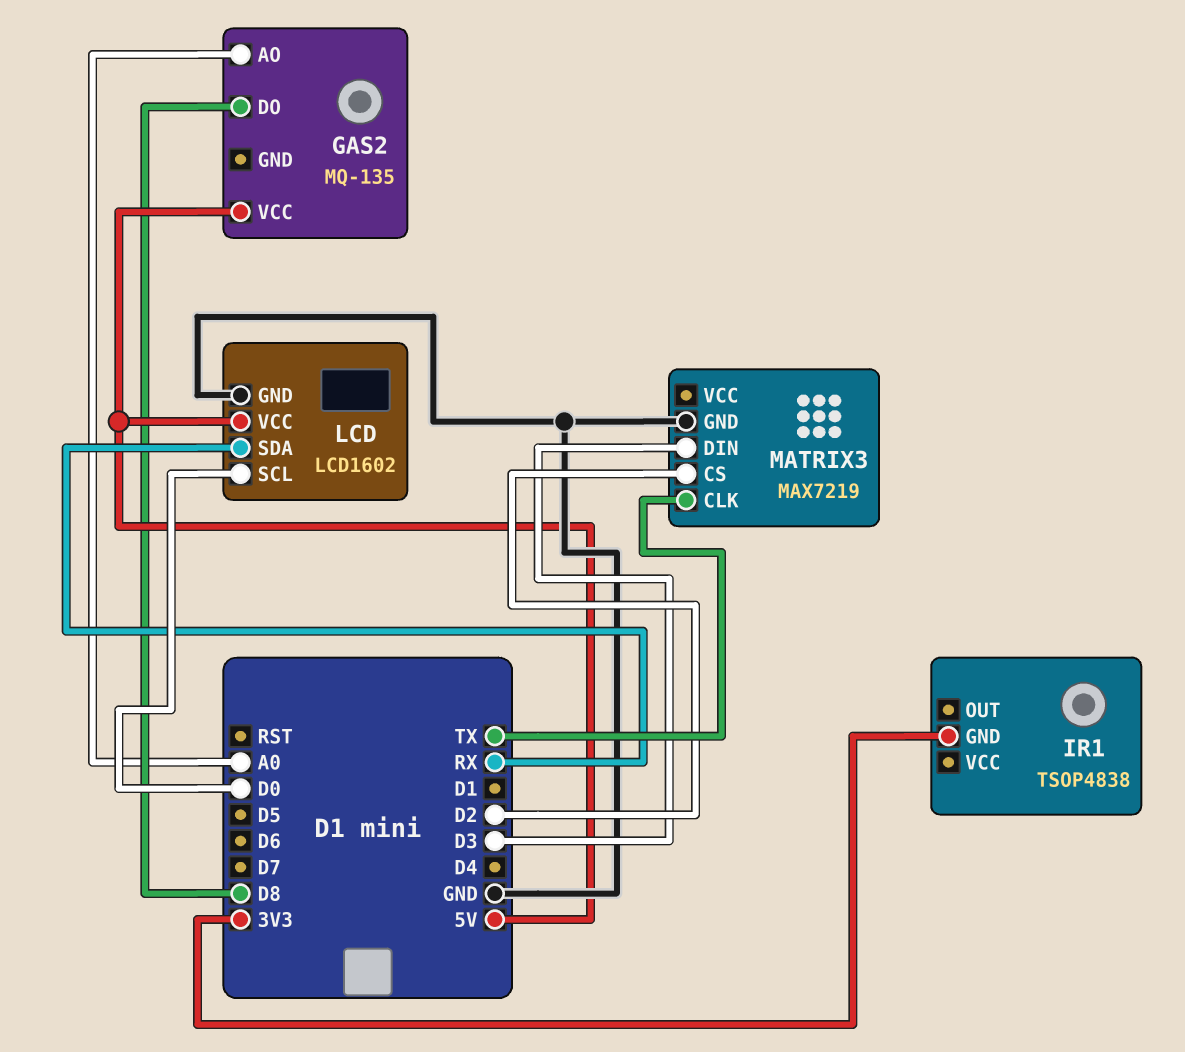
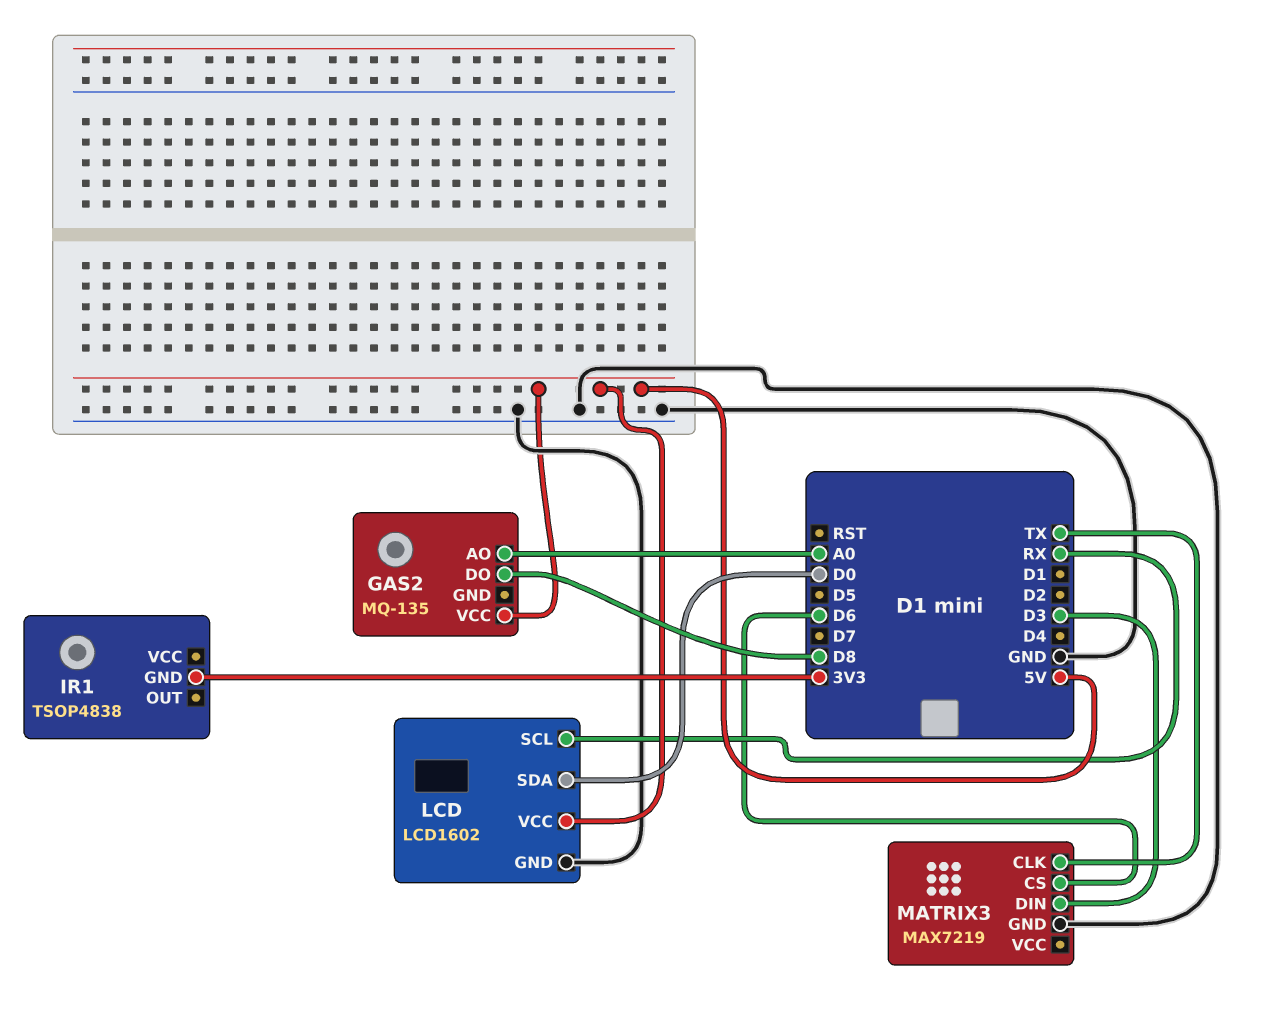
LCD pin SCL: D0 -> RX
LCD pin SDA: RX -> D0
MATRIX3 pin CS: D2 -> D6

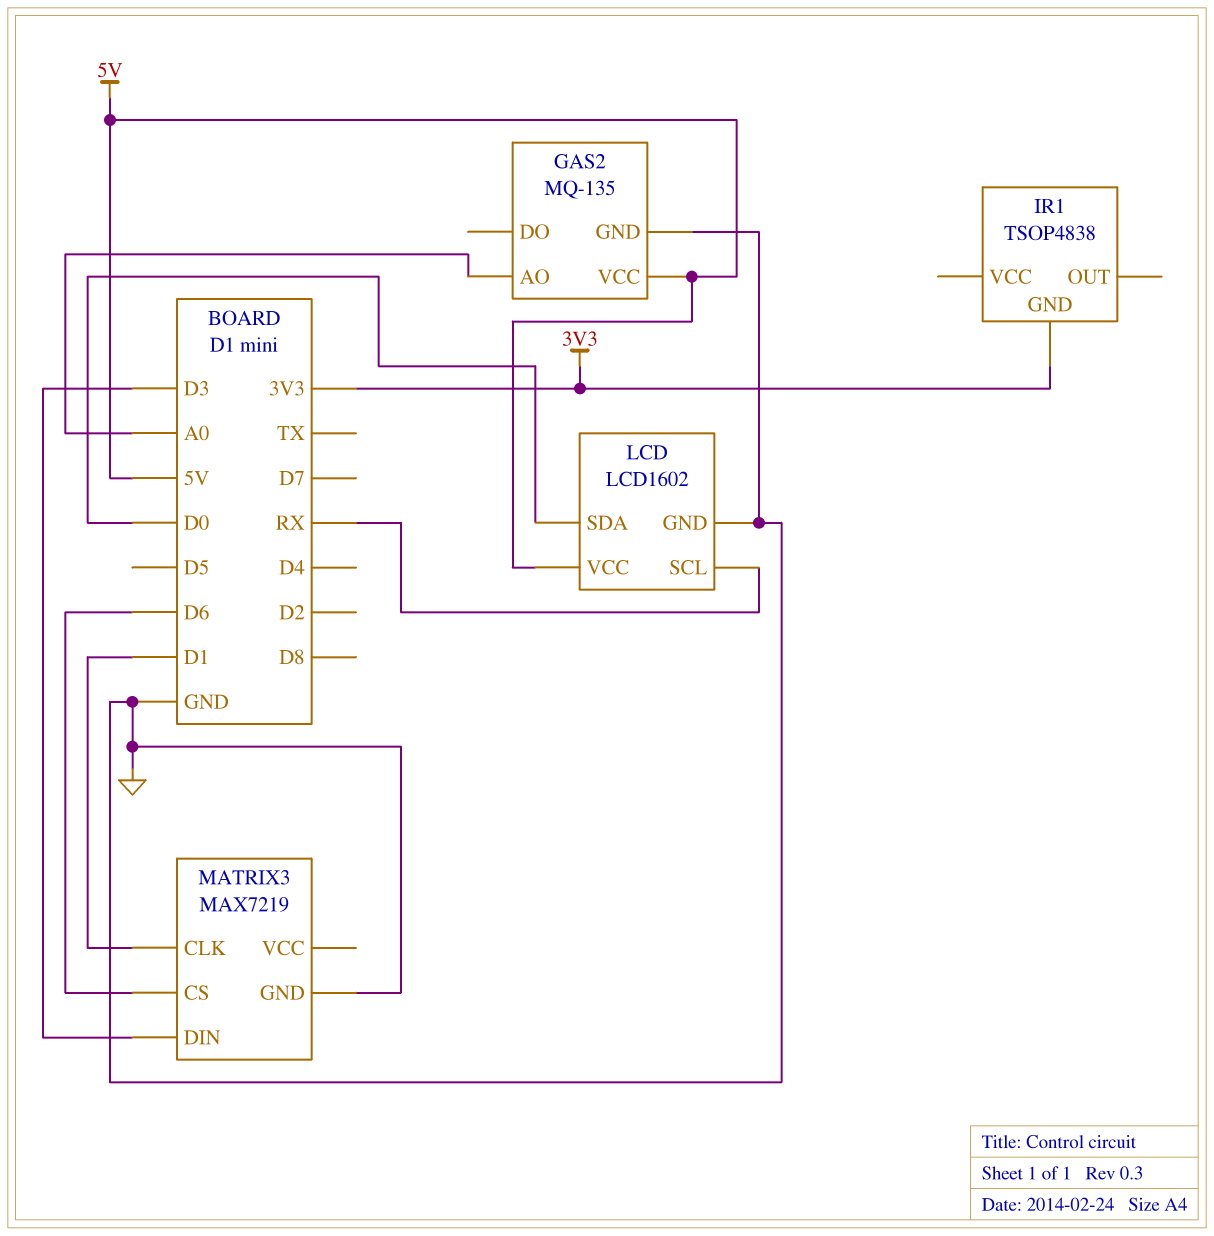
GAS2 pin DO: D8 -> none
GAS2 pin GND: none -> GND
MATRIX3 pin CLK: TX -> D1

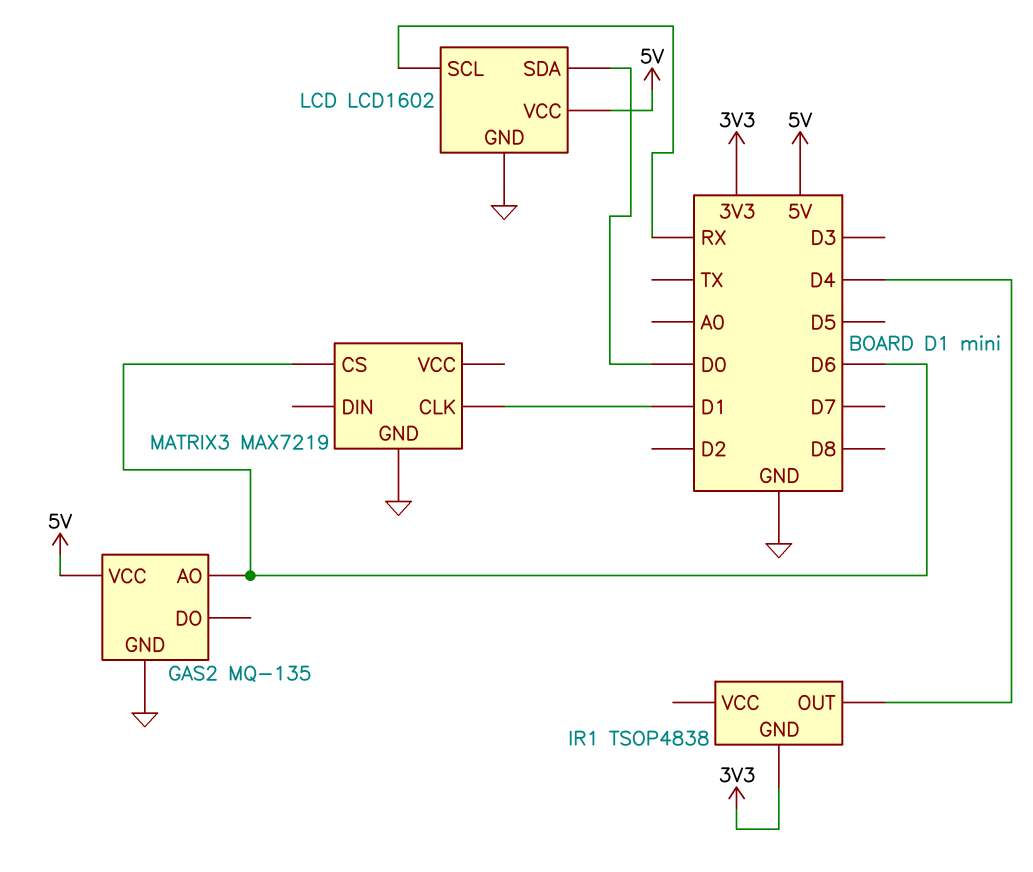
GAS2 pin AO: A0 -> D6
IR1 pin OUT: none -> D4
MATRIX3 pin DIN: D3 -> none

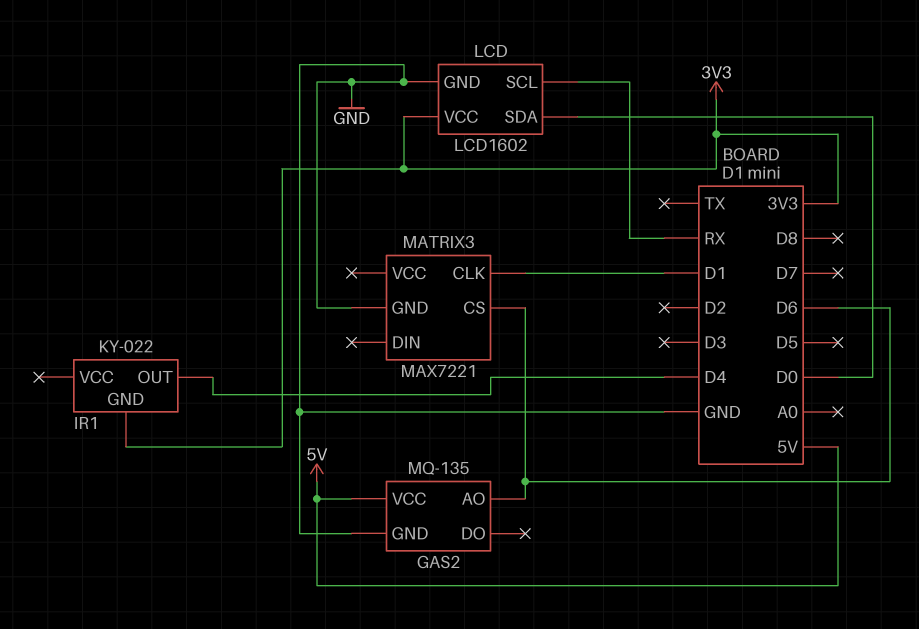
IR1: TSOP4838 -> KY-022
LCD pin VCC: 5V -> 3V3
MATRIX3: MAX7219 -> MAX7221

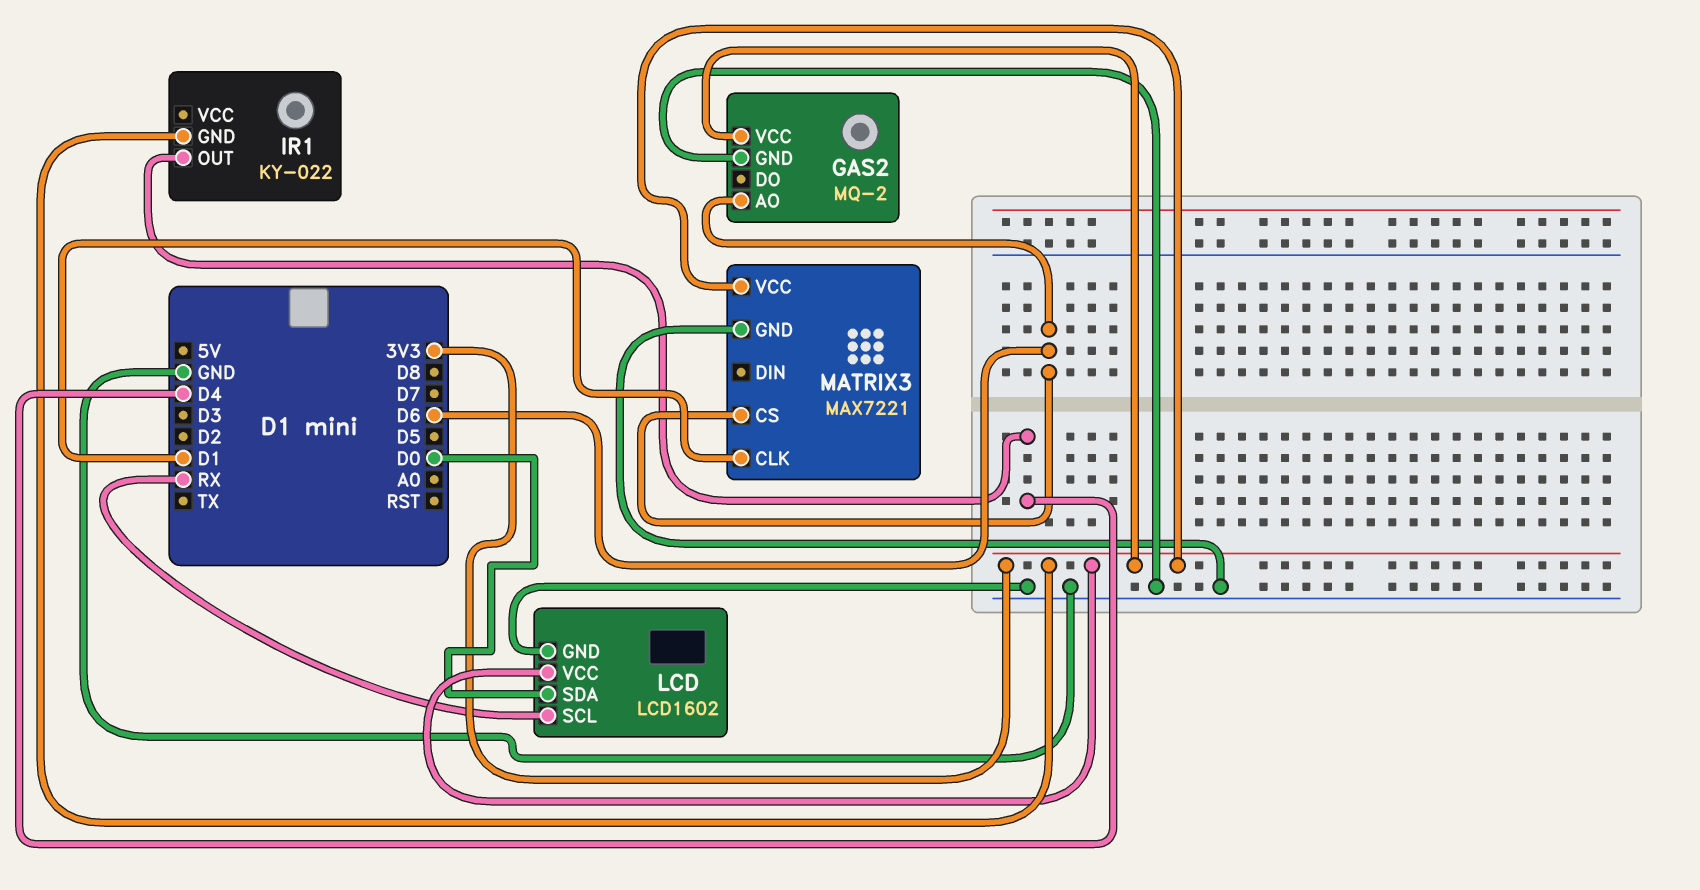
GAS2: MQ-135 -> MQ-2
GAS2 pin VCC: 5V -> 3V3
MATRIX3 pin VCC: none -> 3V3

